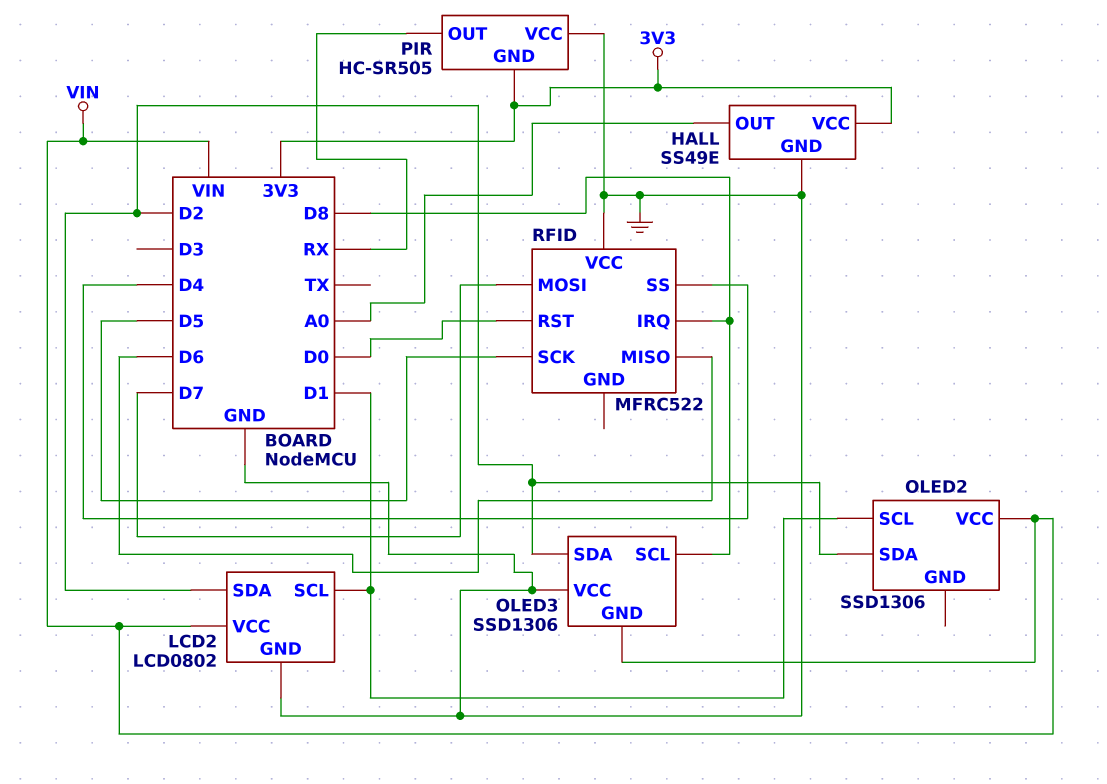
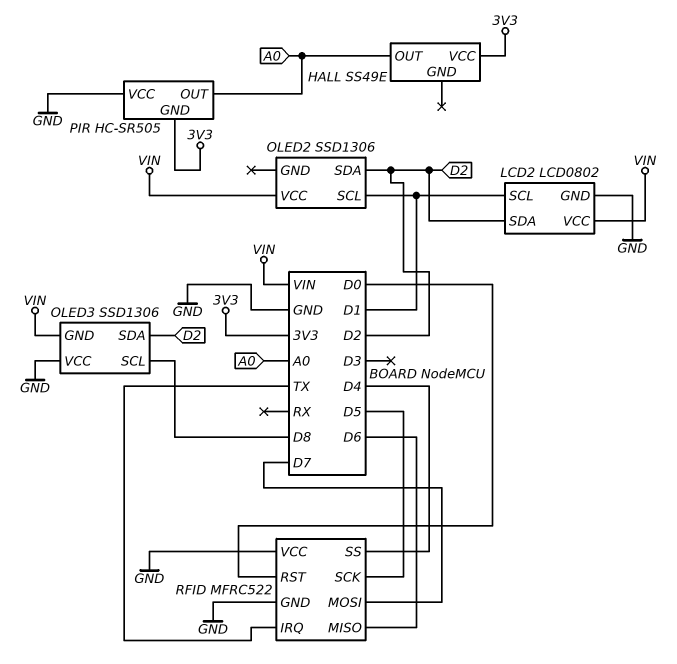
HALL pin GND: GND -> none
PIR pin OUT: RX -> A0
RFID pin GND: none -> GND
RFID pin IRQ: D8 -> TX

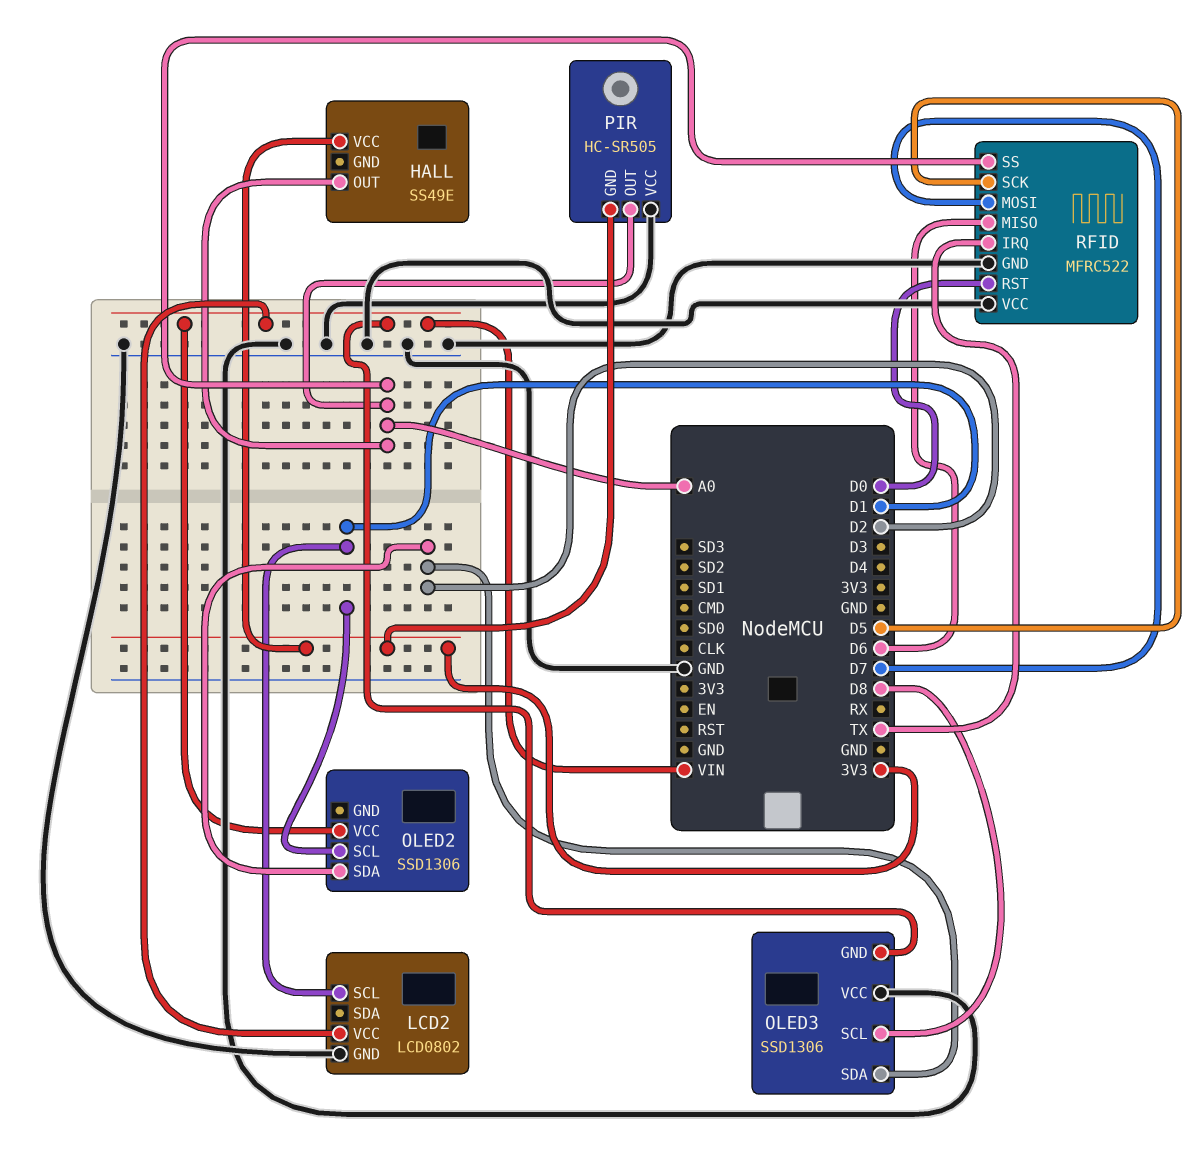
LCD2 pin SDA: D2 -> none
RFID pin SS: D4 -> A0

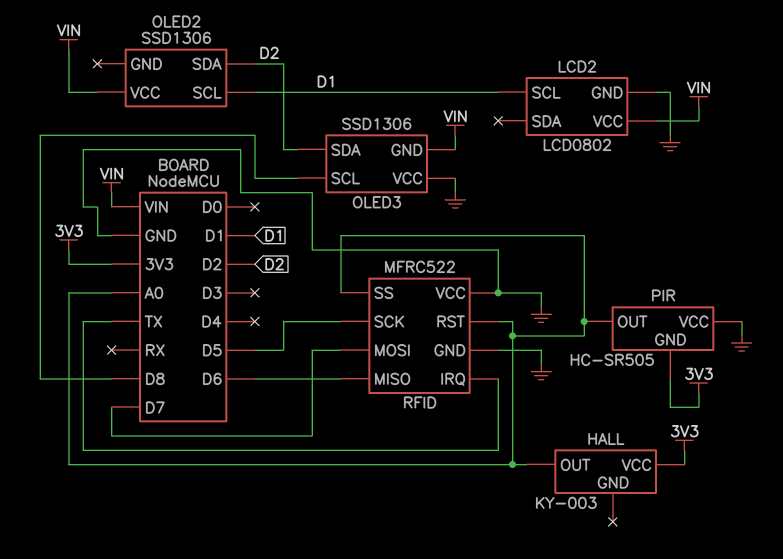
HALL: SS49E -> KY-003
RFID pin RST: D0 -> A0

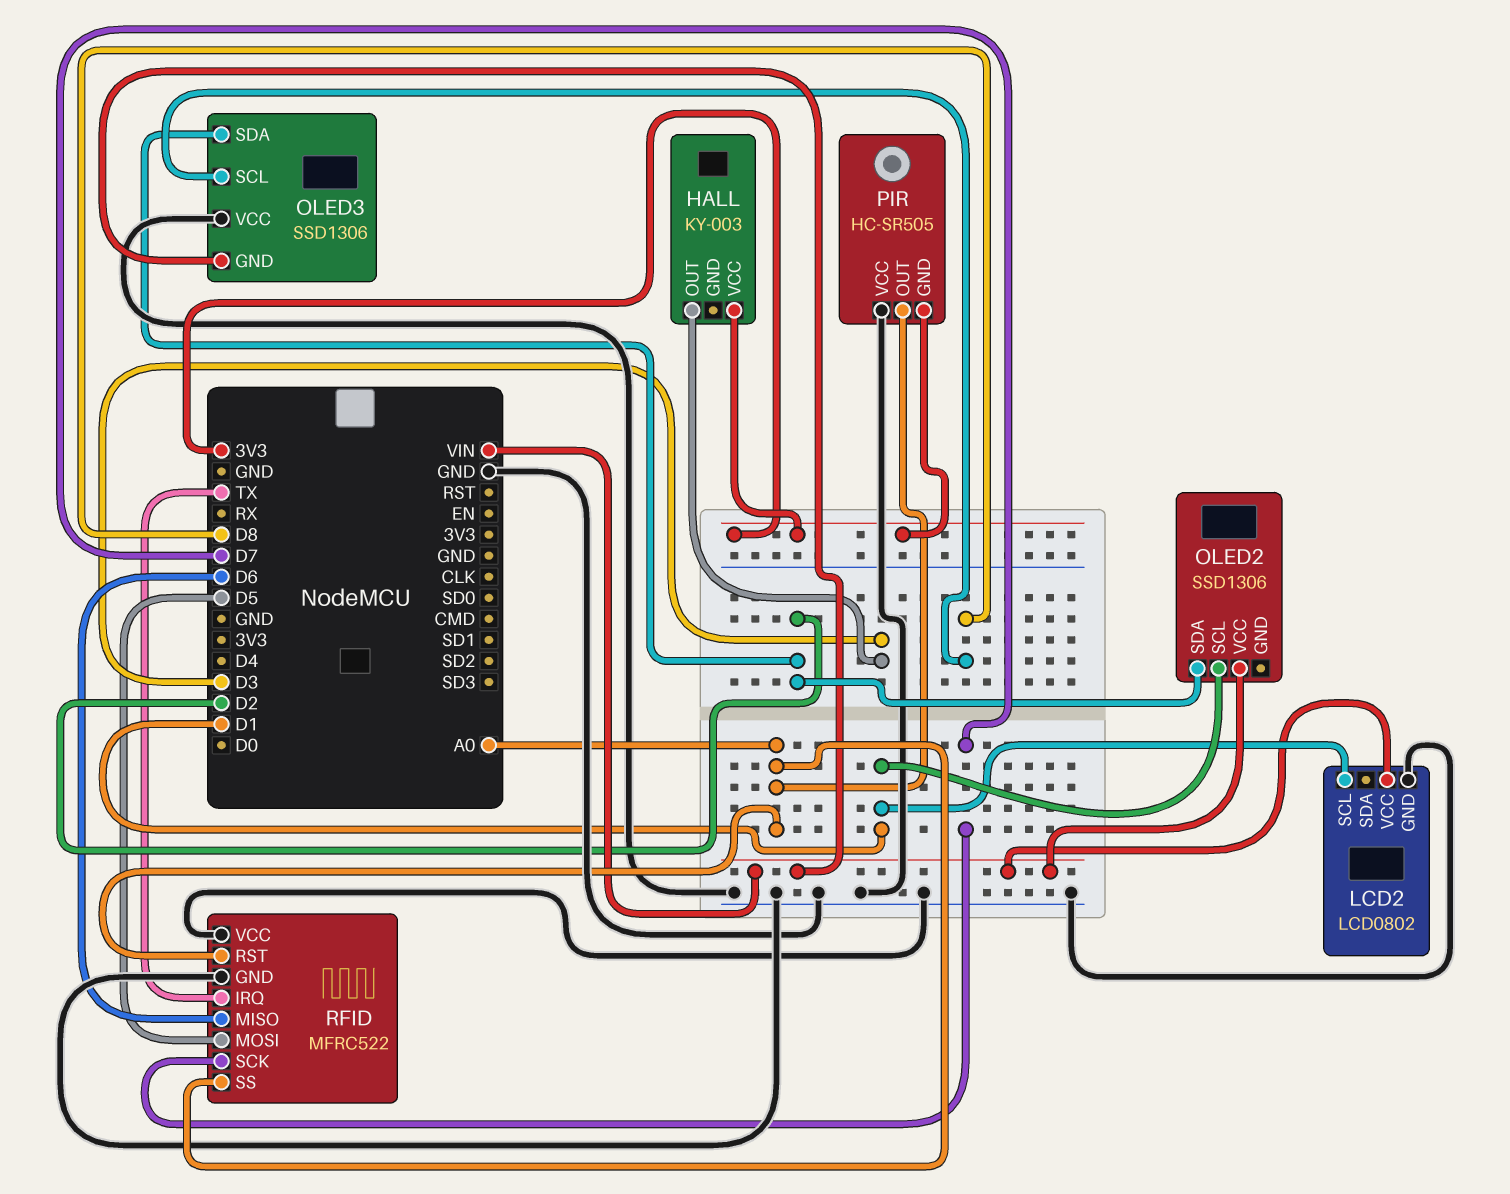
HALL pin OUT: A0 -> D3
RFID pin MOSI: D7 -> D5
RFID pin SCK: D5 -> D7

